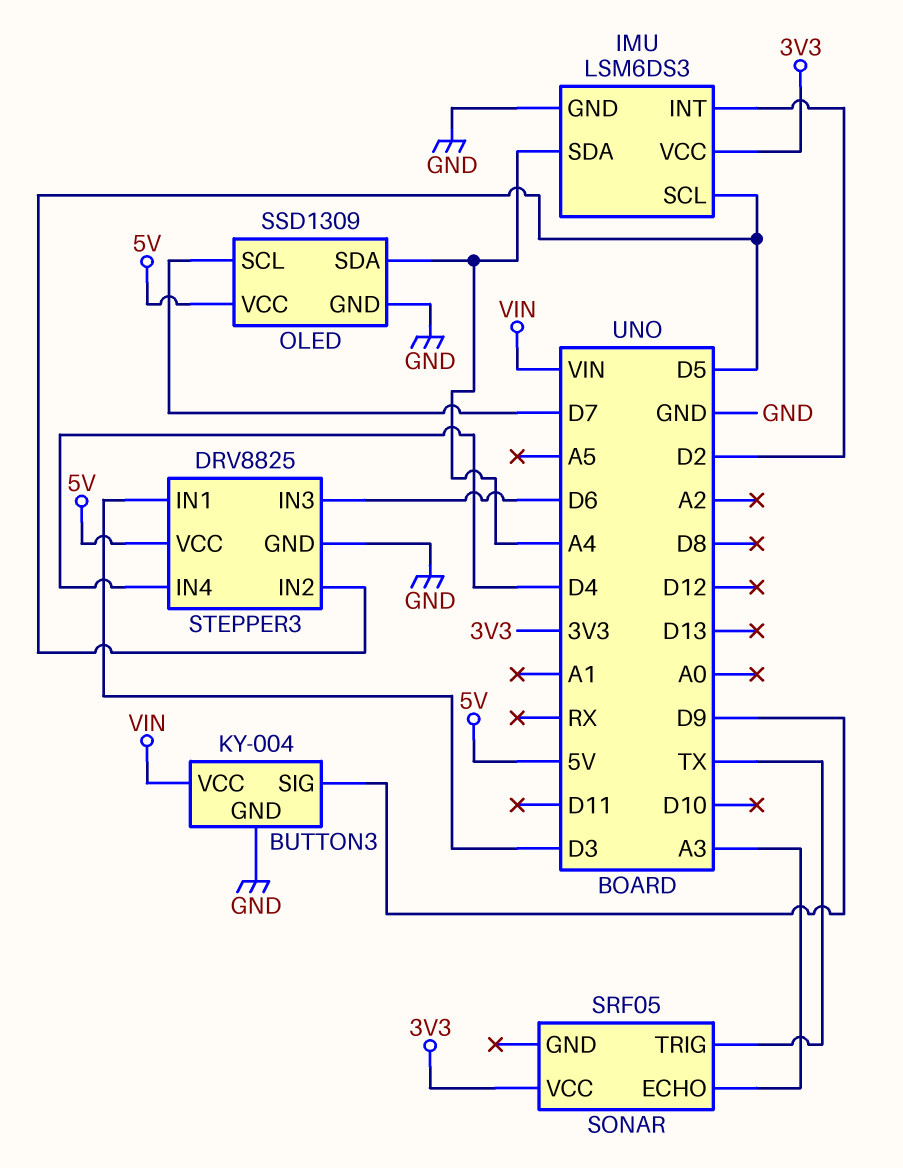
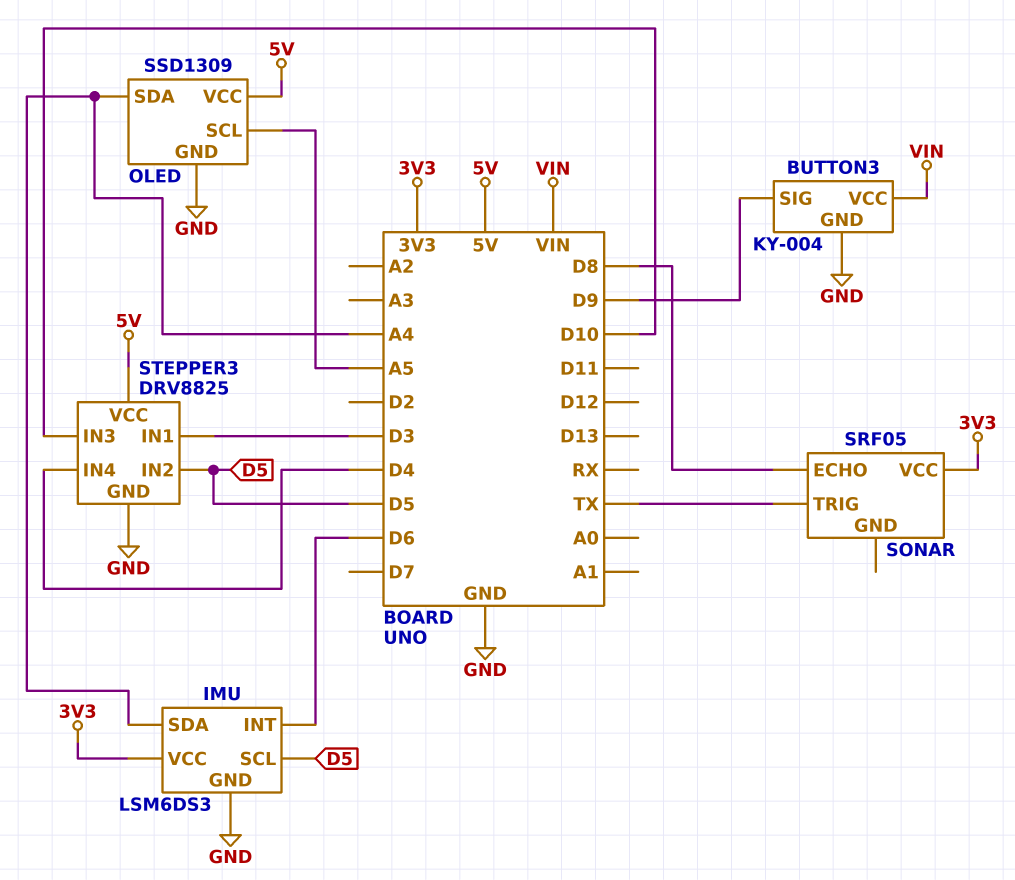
IMU pin INT: D2 -> D6
OLED pin SCL: D7 -> A5
SONAR pin ECHO: A3 -> D8
STEPPER3 pin IN3: D6 -> D10

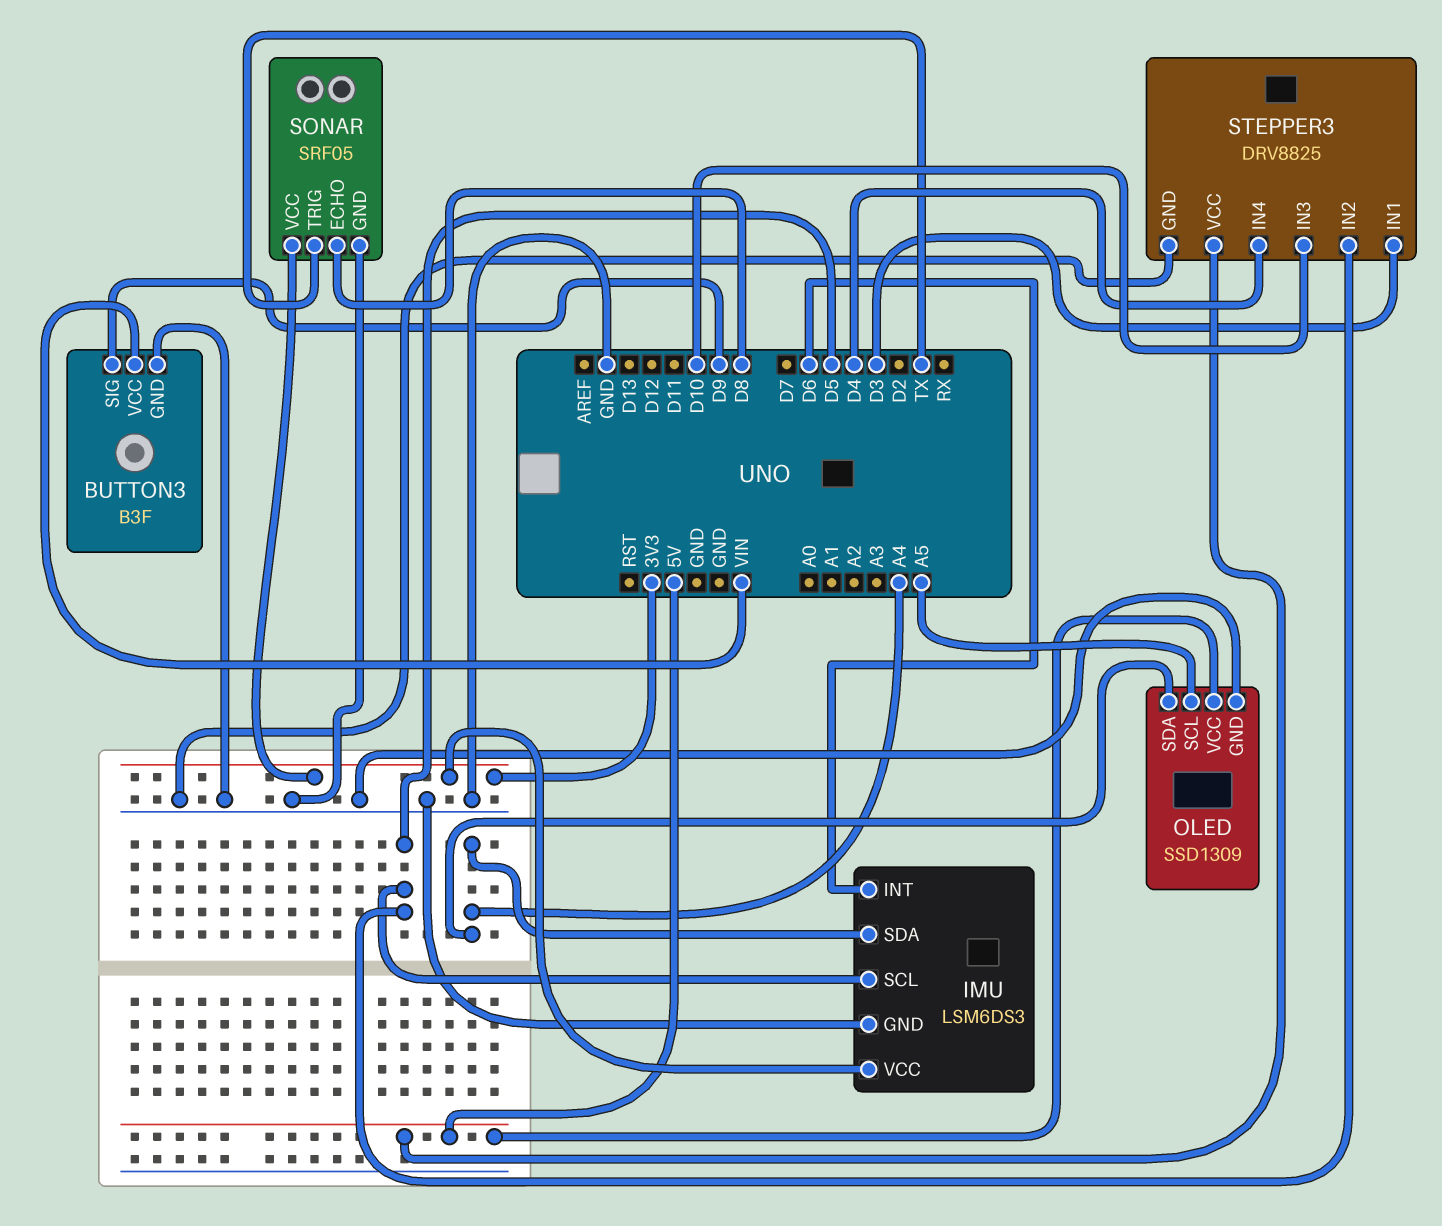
BUTTON3: KY-004 -> B3F
SONAR pin GND: none -> GND

